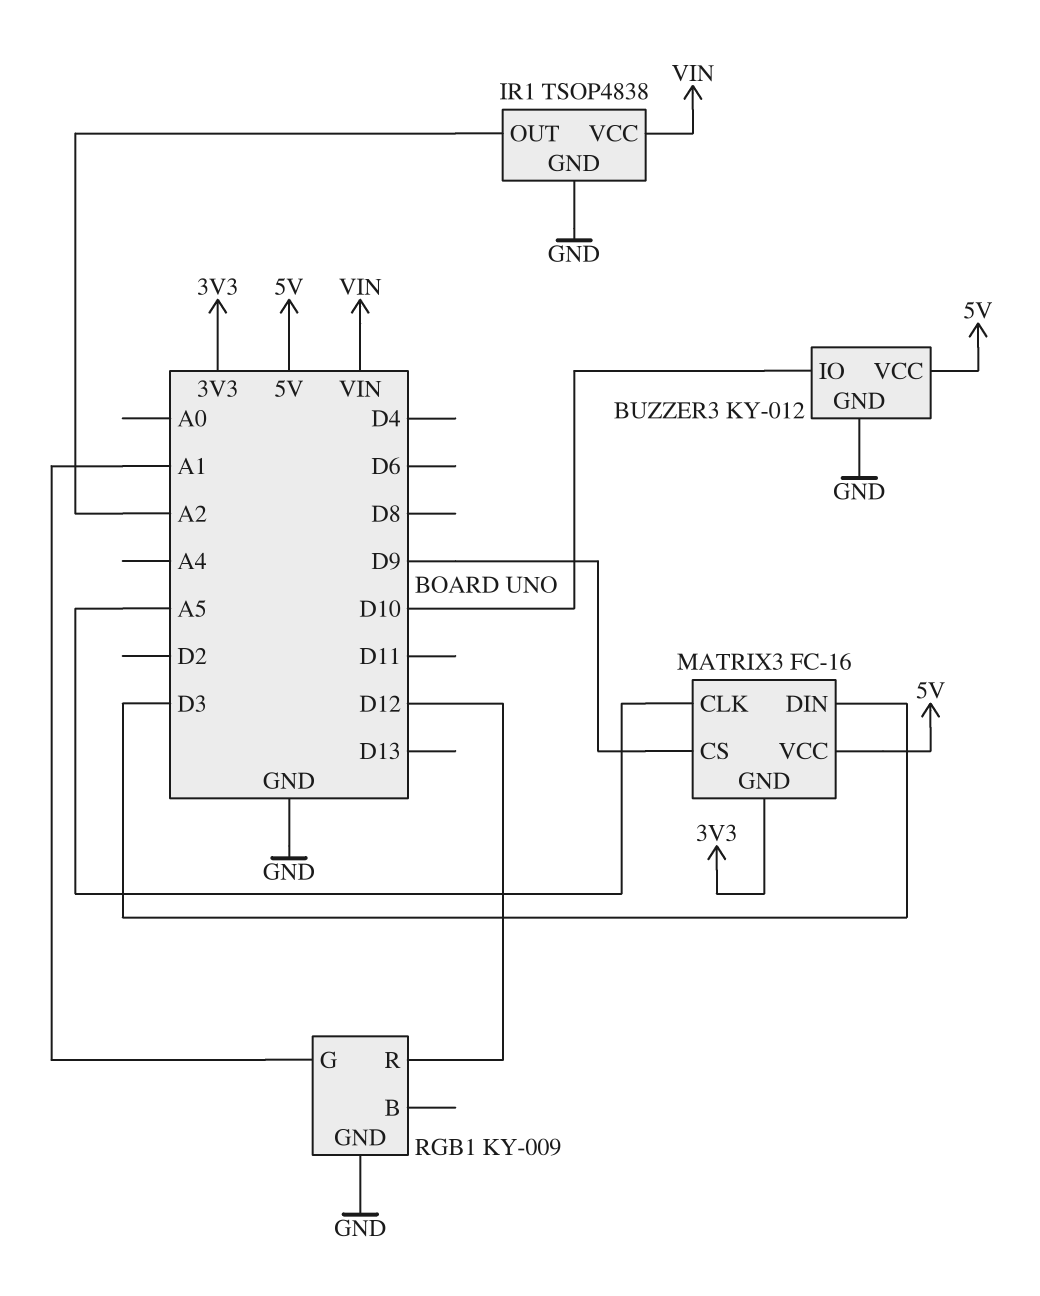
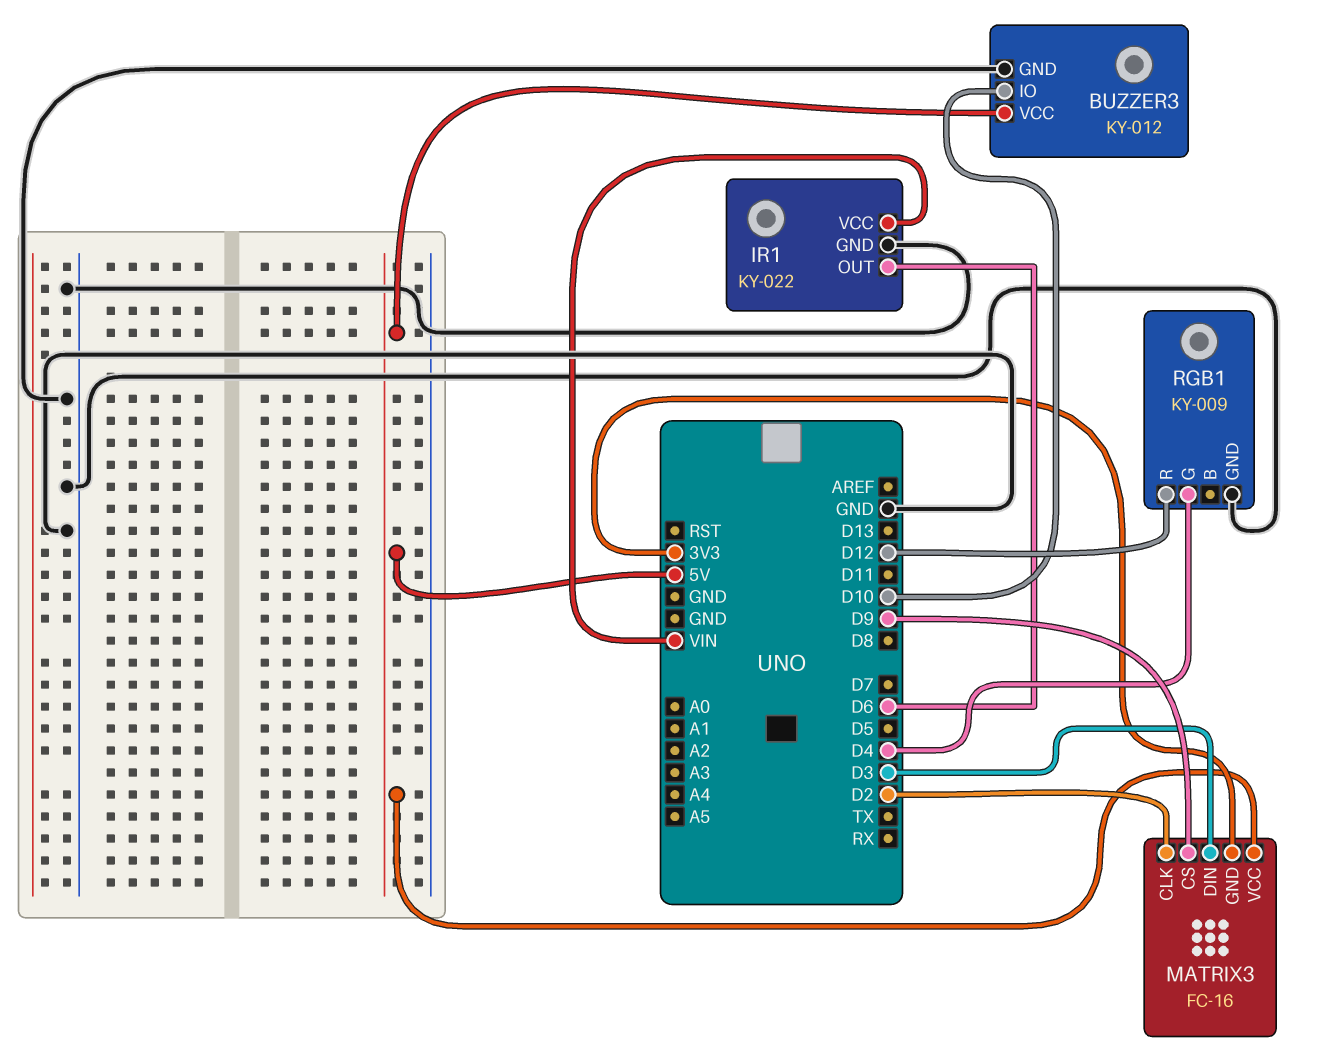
IR1: TSOP4838 -> KY-022
IR1 pin OUT: A2 -> D6
MATRIX3 pin CLK: A5 -> D2
RGB1 pin G: A1 -> D4

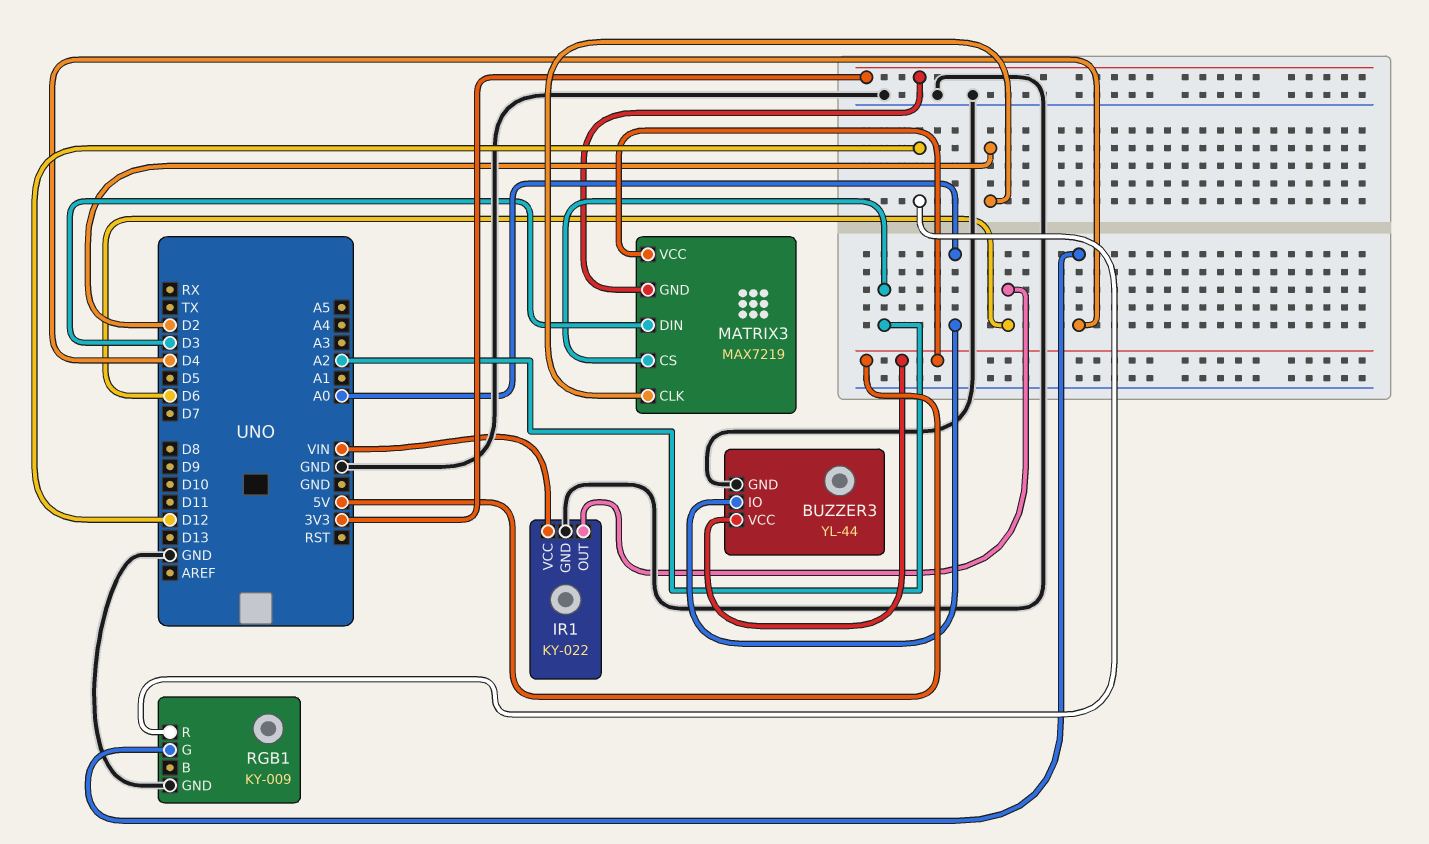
BUZZER3: KY-012 -> YL-44
BUZZER3 pin IO: D10 -> A0
MATRIX3: FC-16 -> MAX7219
MATRIX3 pin CS: D9 -> A2

